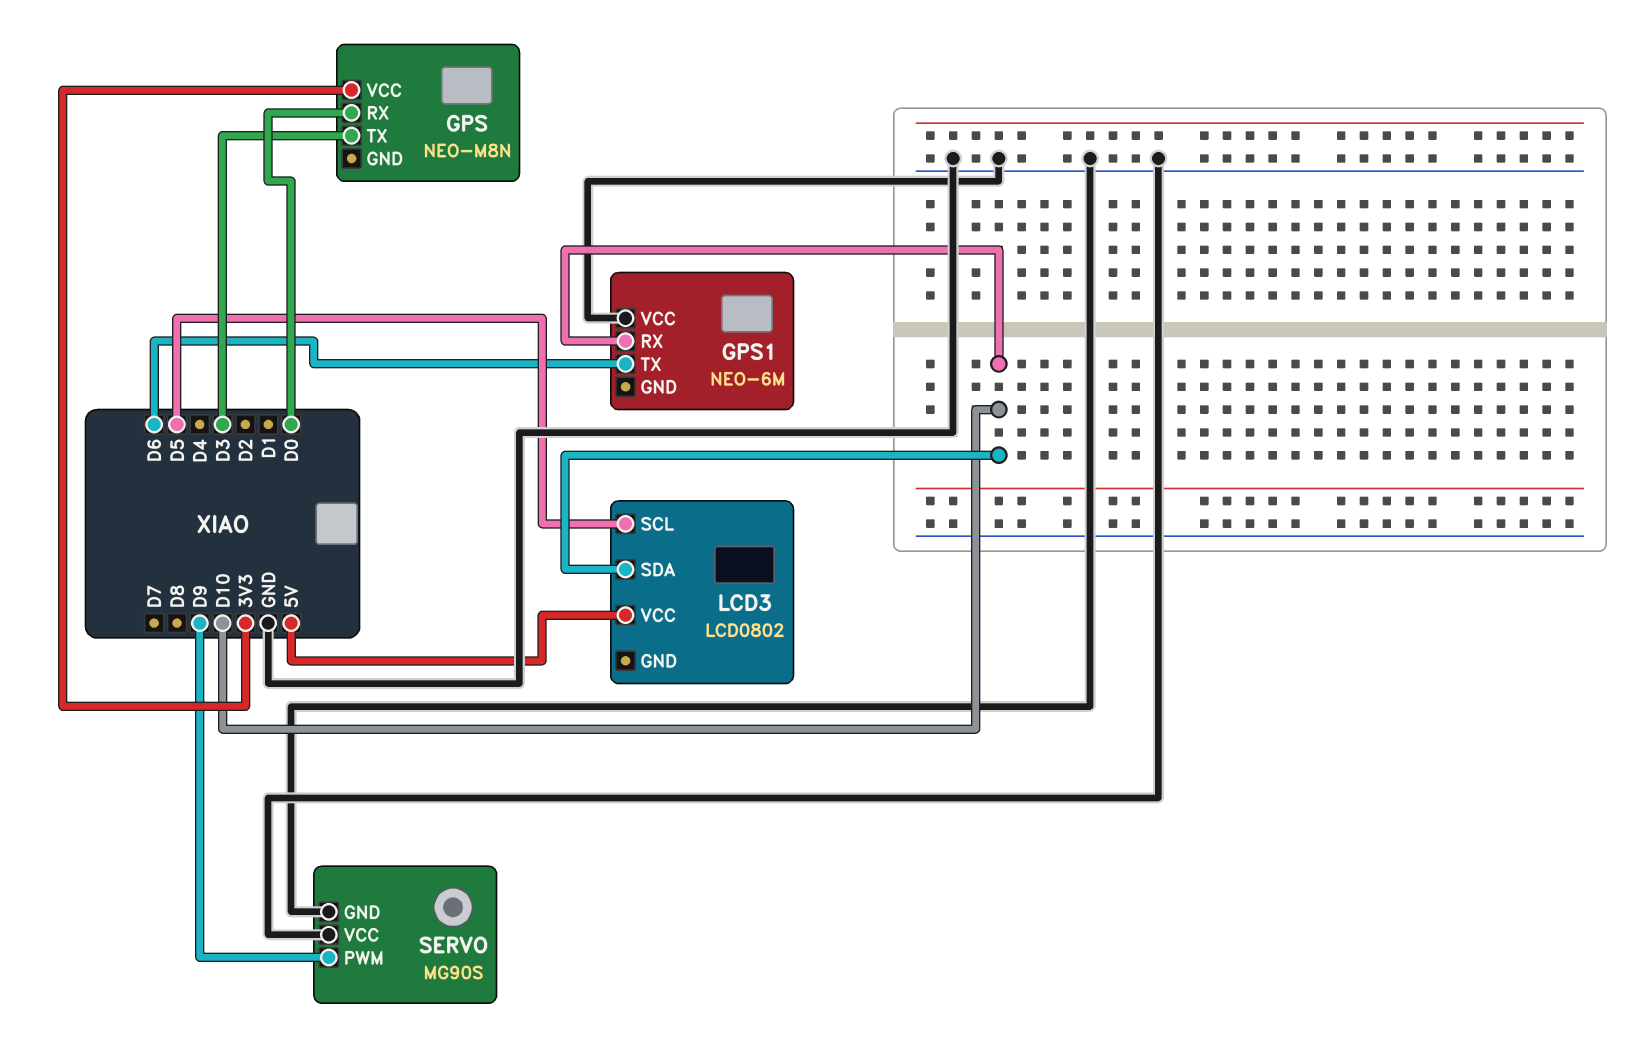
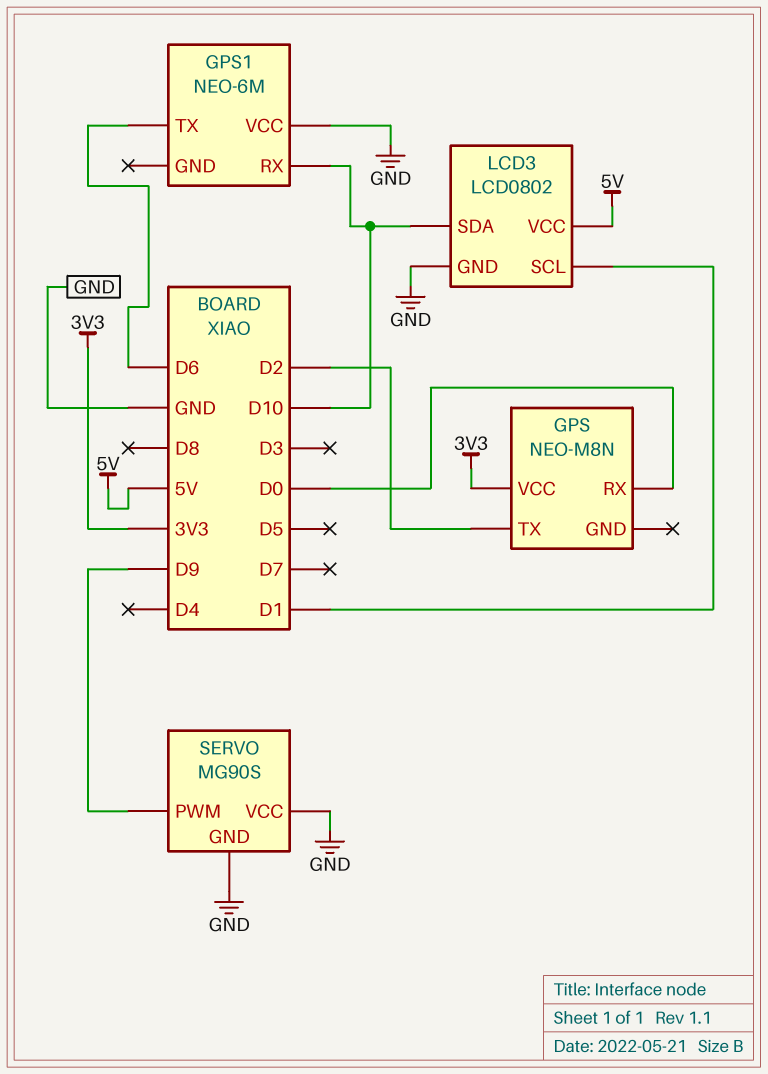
GPS pin TX: D3 -> D2
LCD3 pin GND: none -> GND
LCD3 pin SCL: D5 -> D1

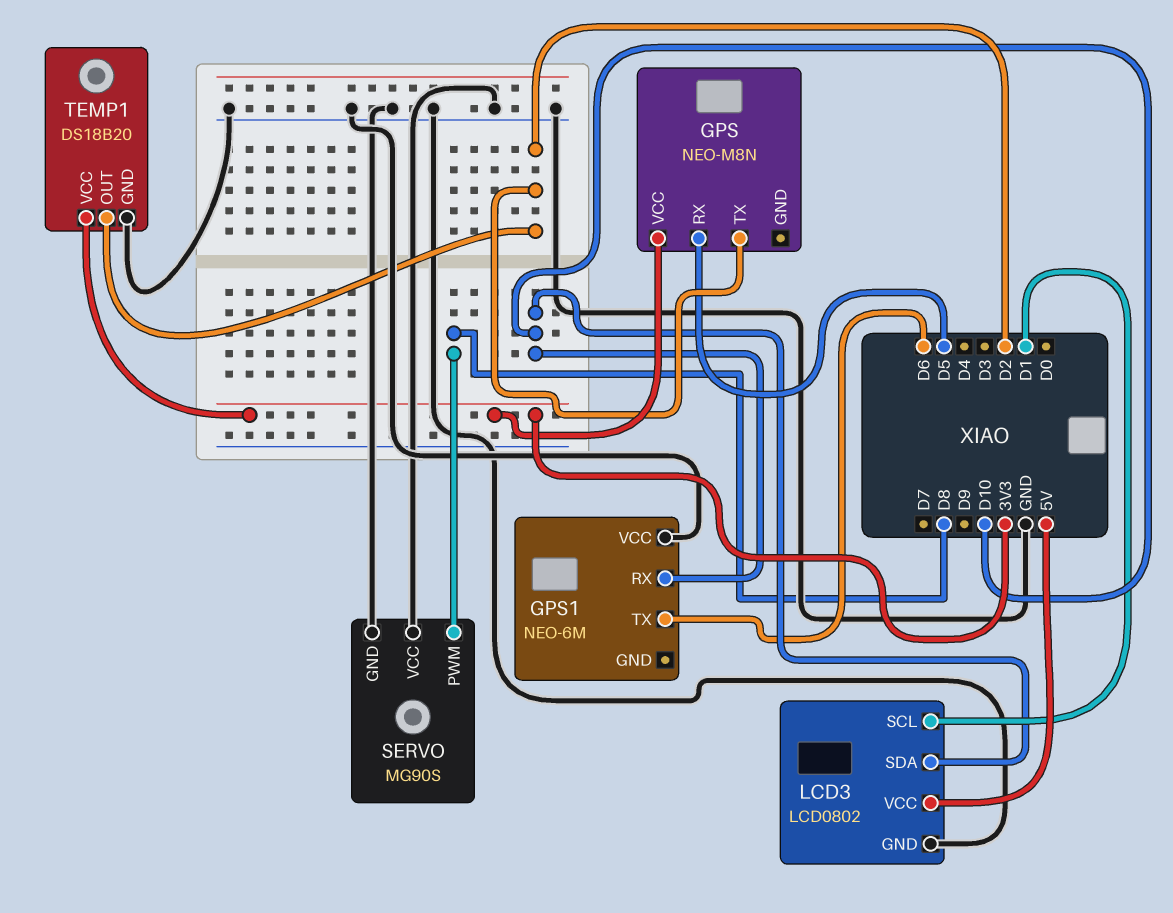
GPS pin RX: D0 -> D5
SERVO pin PWM: D9 -> D8
TEMP1: none -> DS18B20
TEMP1 pin GND: none -> GND
TEMP1 pin OUT: none -> D2
TEMP1 pin VCC: none -> 3V3

